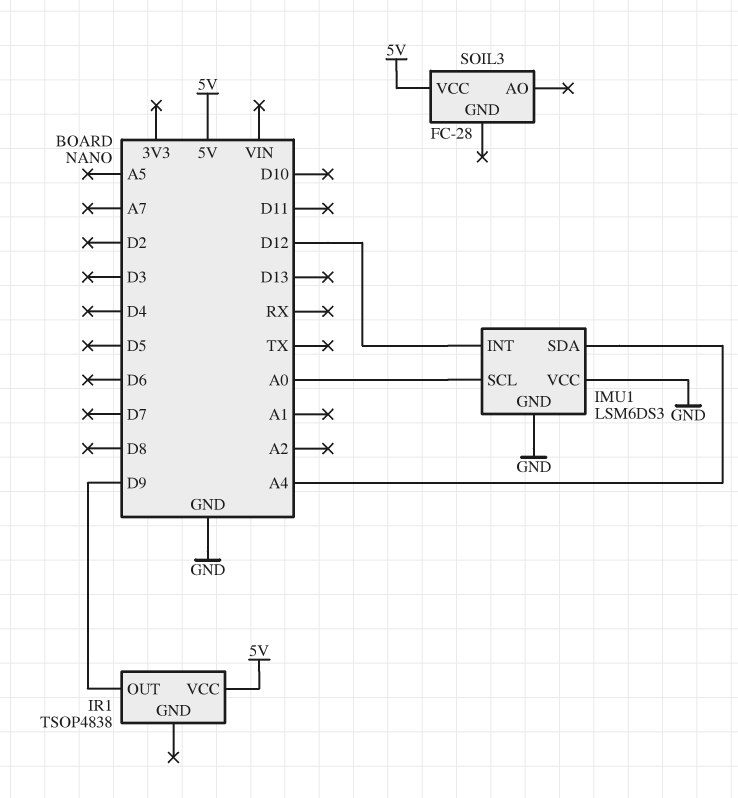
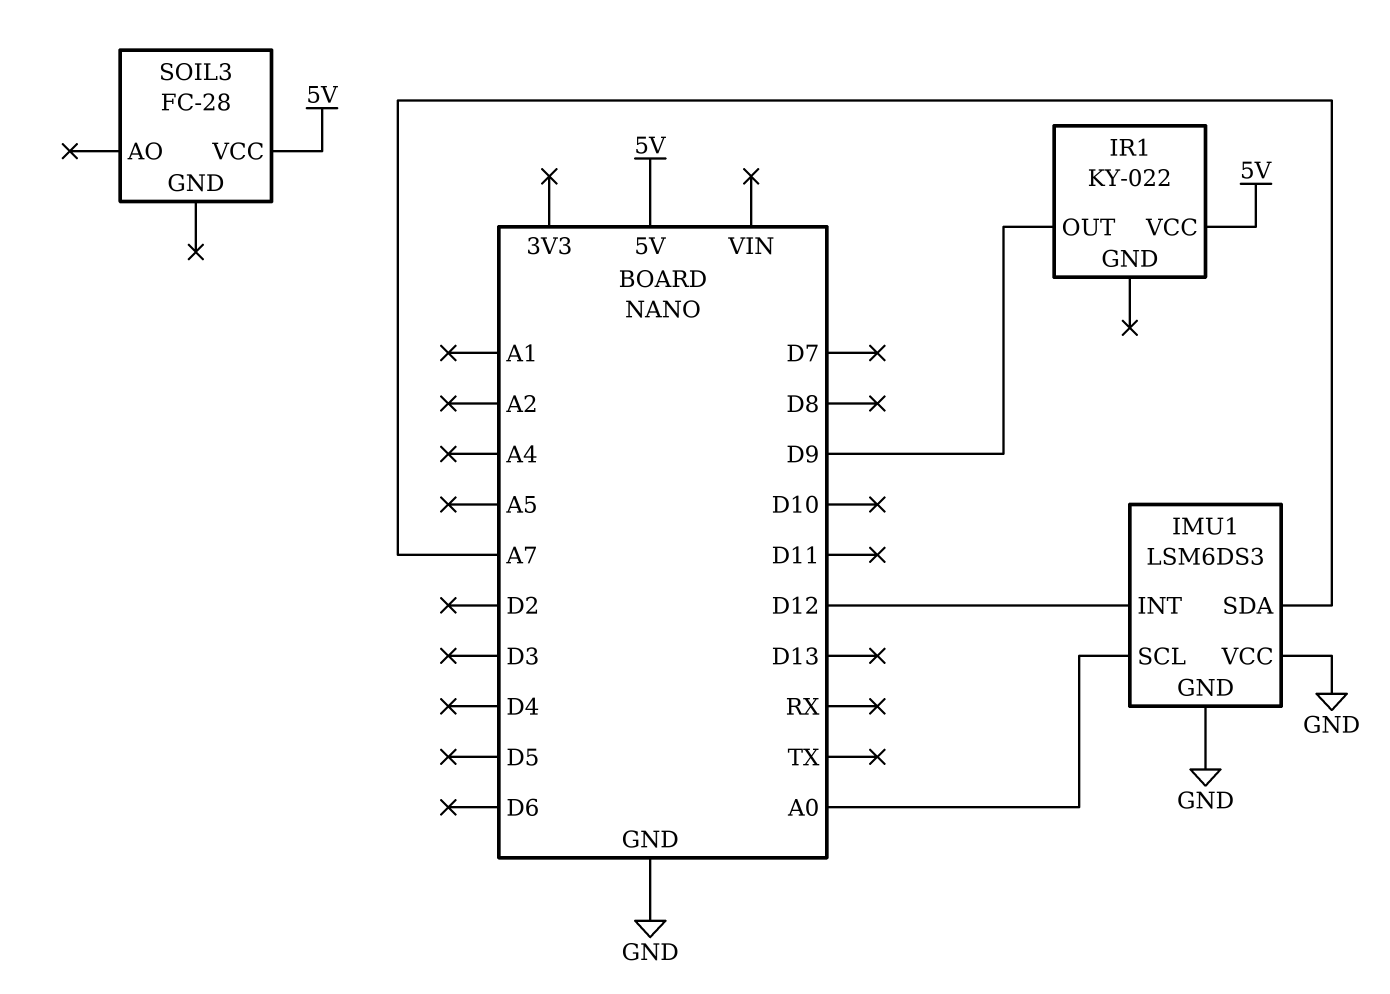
IMU1 pin SDA: A4 -> A7
IR1: TSOP4838 -> KY-022

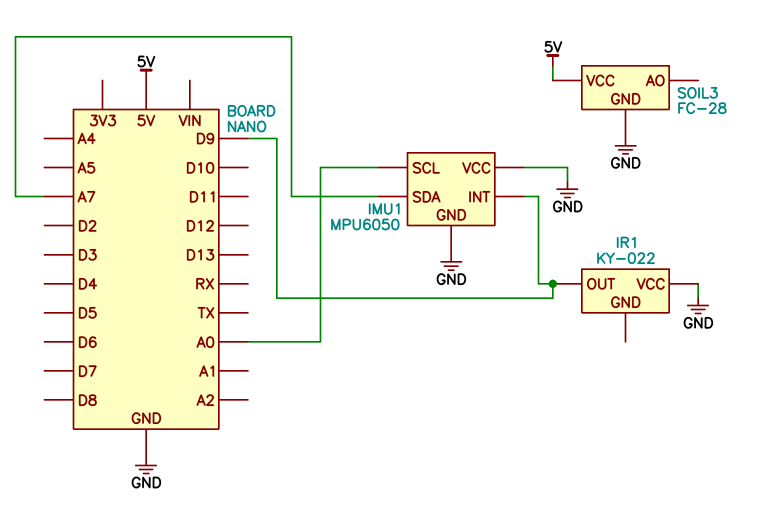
IMU1: LSM6DS3 -> MPU6050
IMU1 pin INT: D12 -> D9
IR1 pin VCC: 5V -> GND
SOIL3 pin GND: none -> GND

